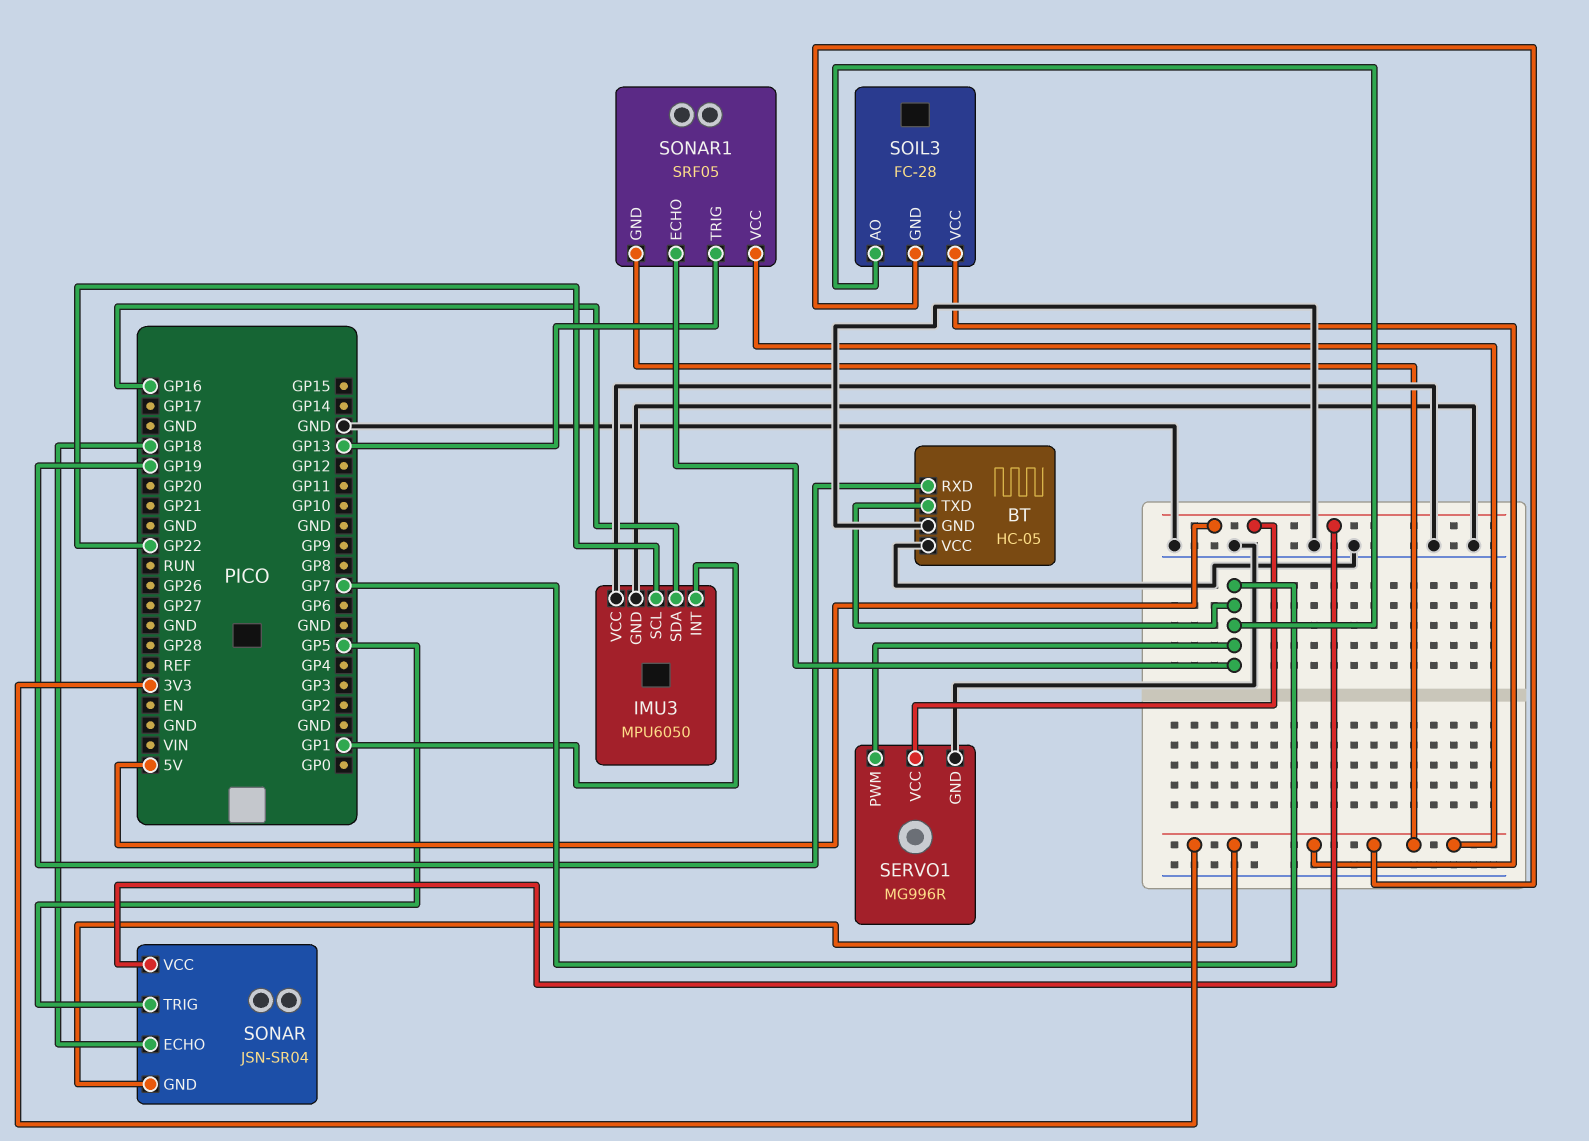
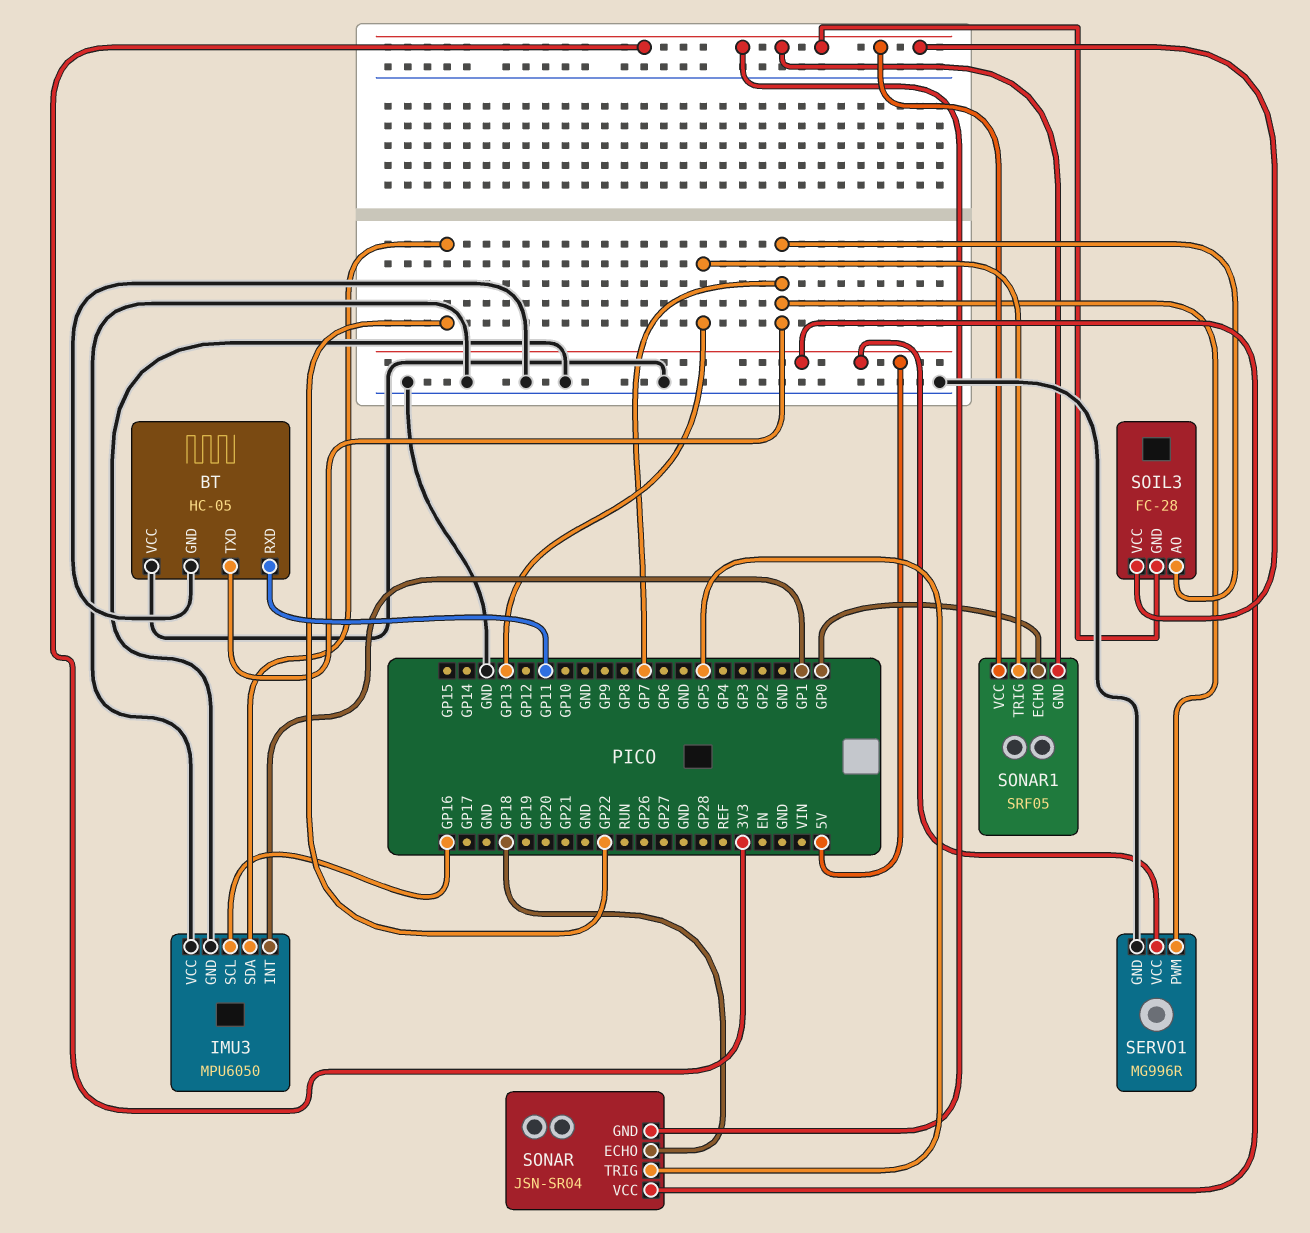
BT pin RXD: GP19 -> GP11
IMU3 pin SCL: GP22 -> GP16
IMU3 pin SDA: GP16 -> GP22
SONAR1 pin ECHO: GP7 -> GP0

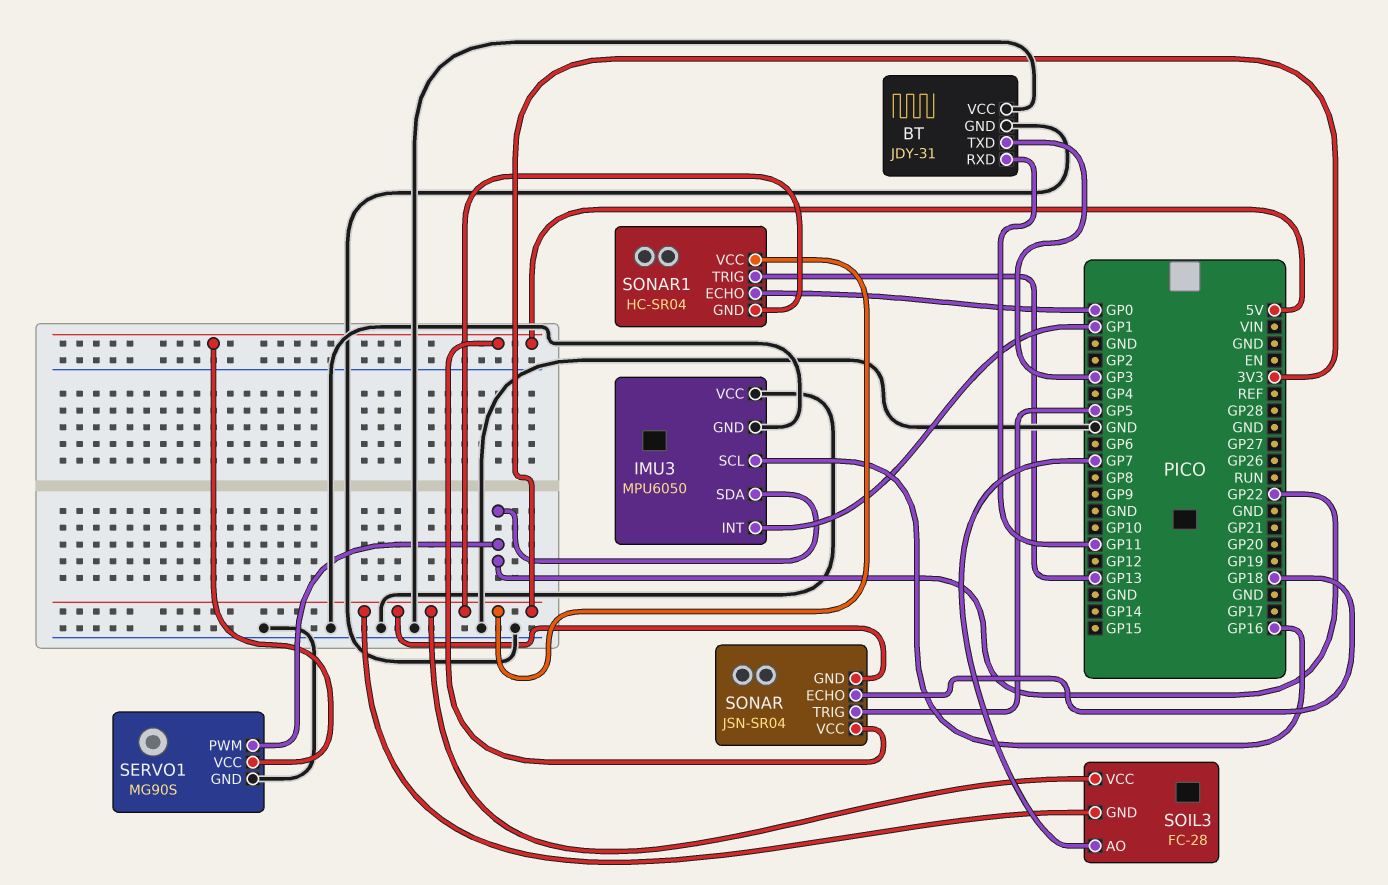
BT: HC-05 -> JDY-31
BT pin TXD: GP7 -> GP3
SERVO1: MG996R -> MG90S
SERVO1 pin PWM: GP7 -> GP22
SONAR1: SRF05 -> HC-SR04

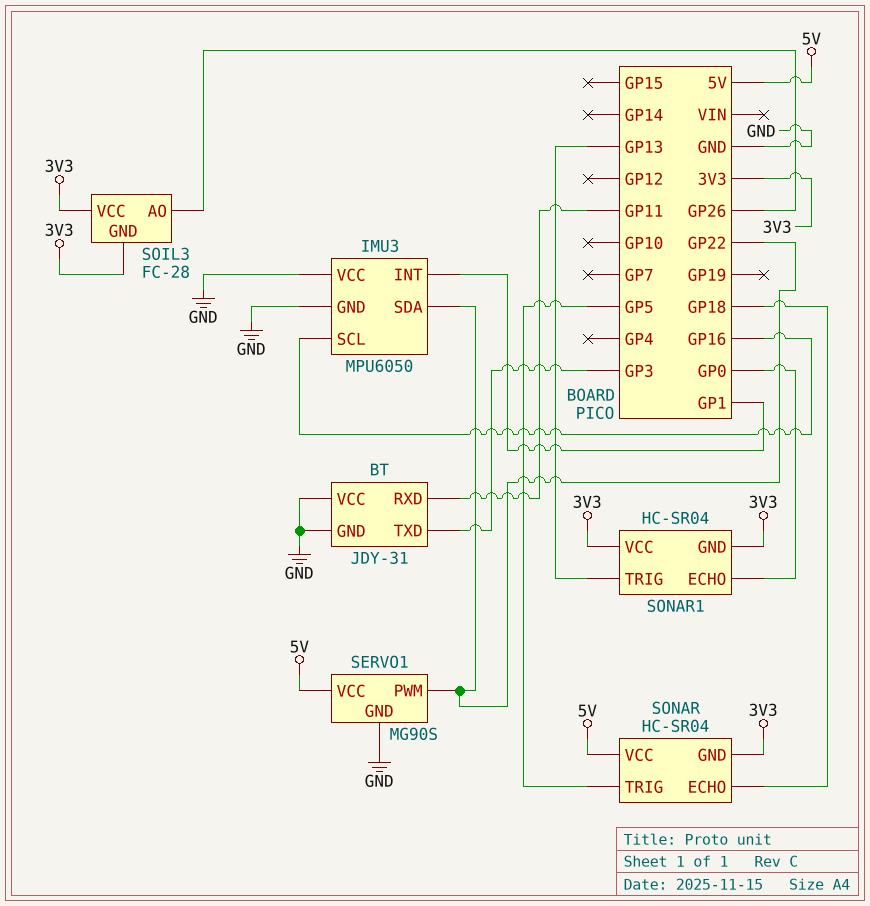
SOIL3 pin AO: GP7 -> GP26
SONAR: JSN-SR04 -> HC-SR04

